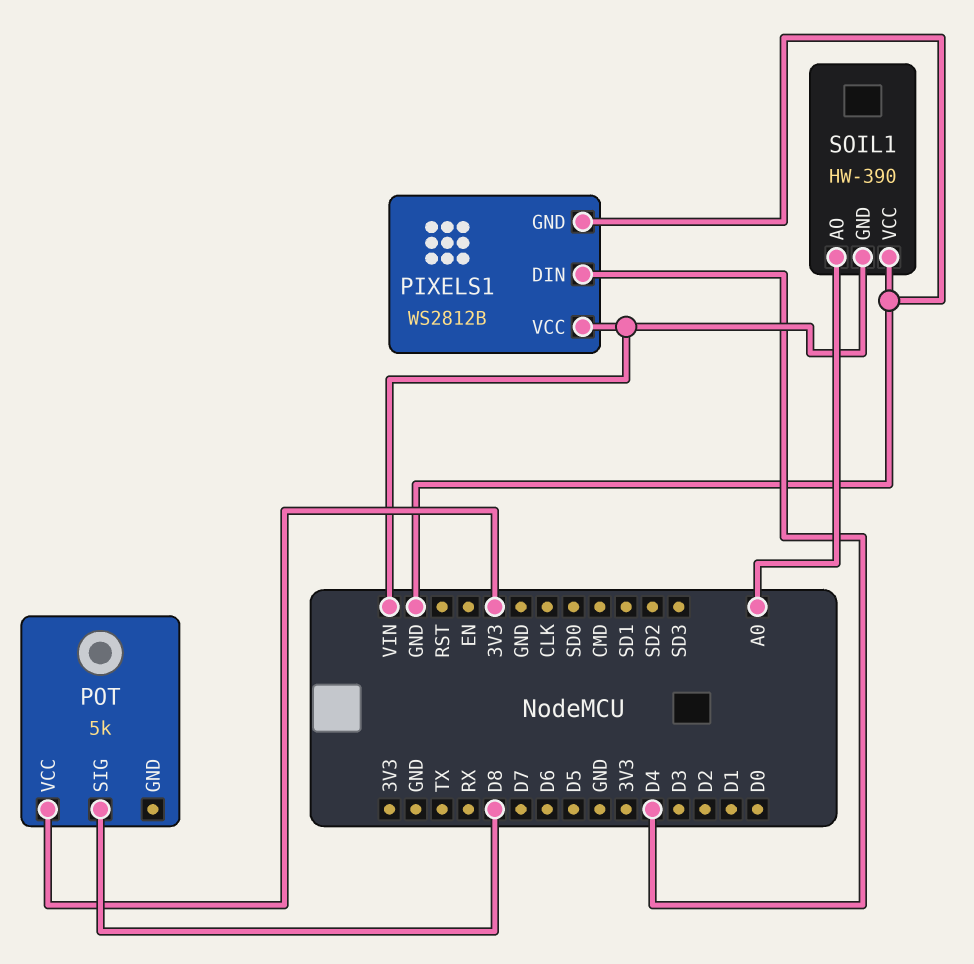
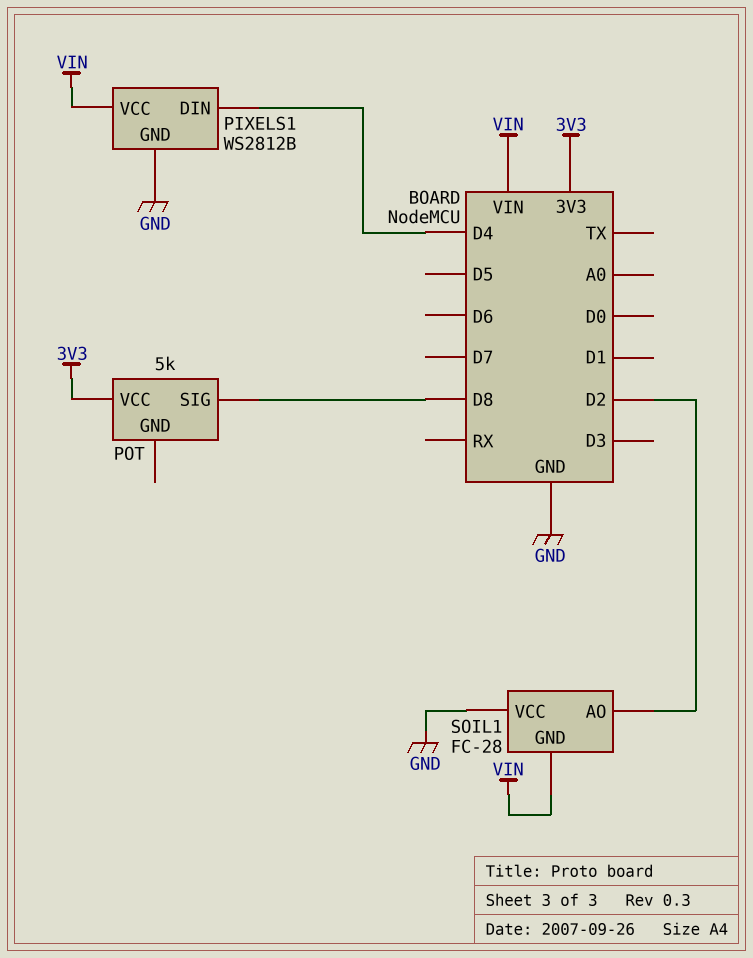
SOIL1: HW-390 -> FC-28
SOIL1 pin AO: A0 -> D2

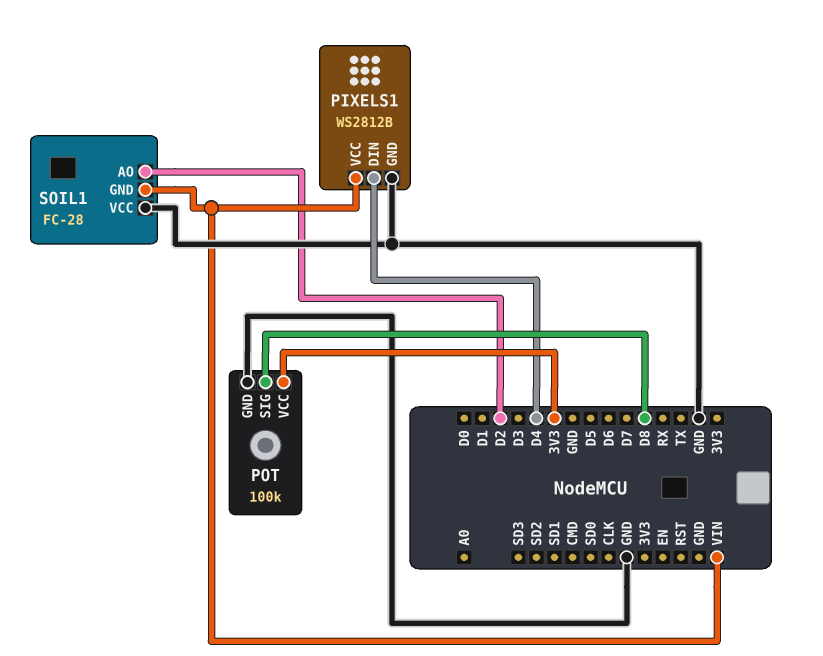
POT: 5k -> 100k
POT pin GND: none -> GND

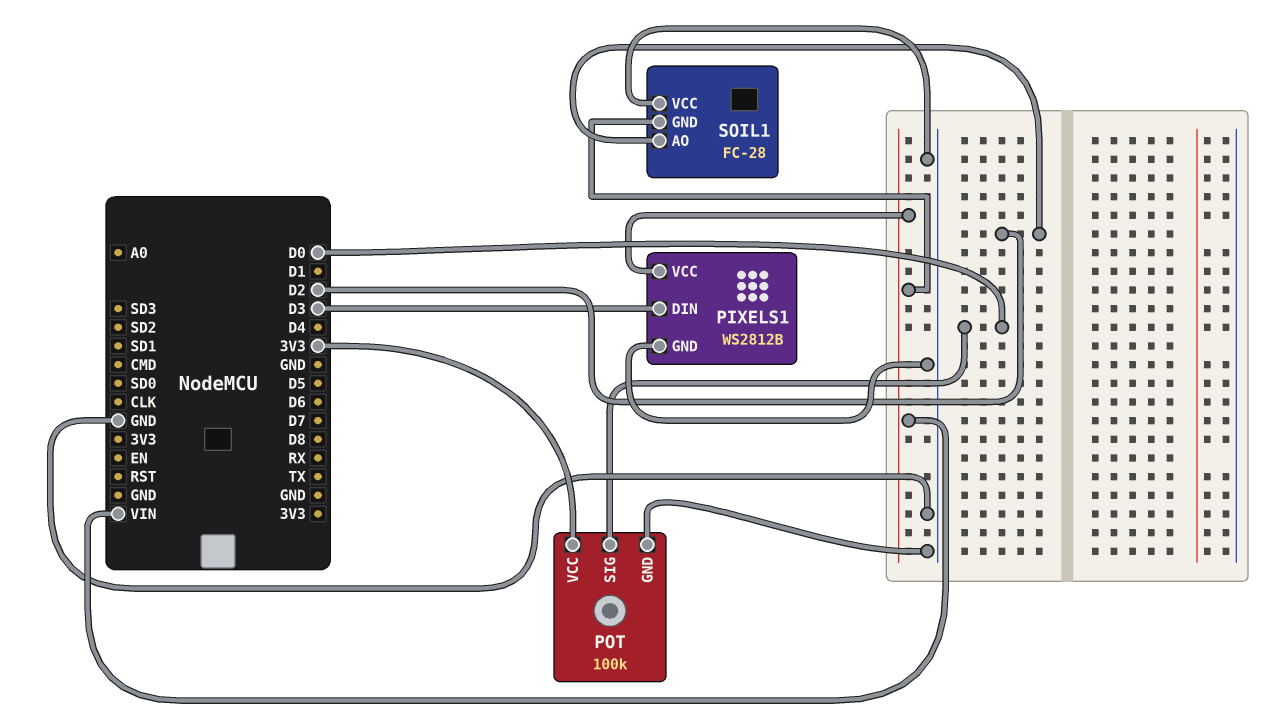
PIXELS1 pin DIN: D4 -> D3
POT pin SIG: D8 -> D0

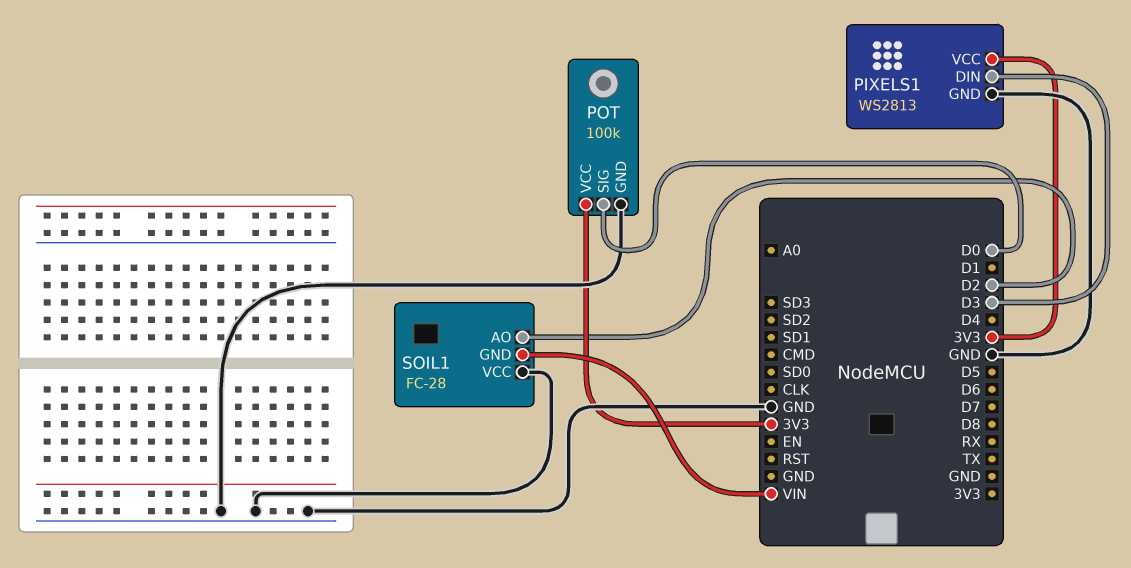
PIXELS1: WS2812B -> WS2813
PIXELS1 pin VCC: VIN -> 3V3

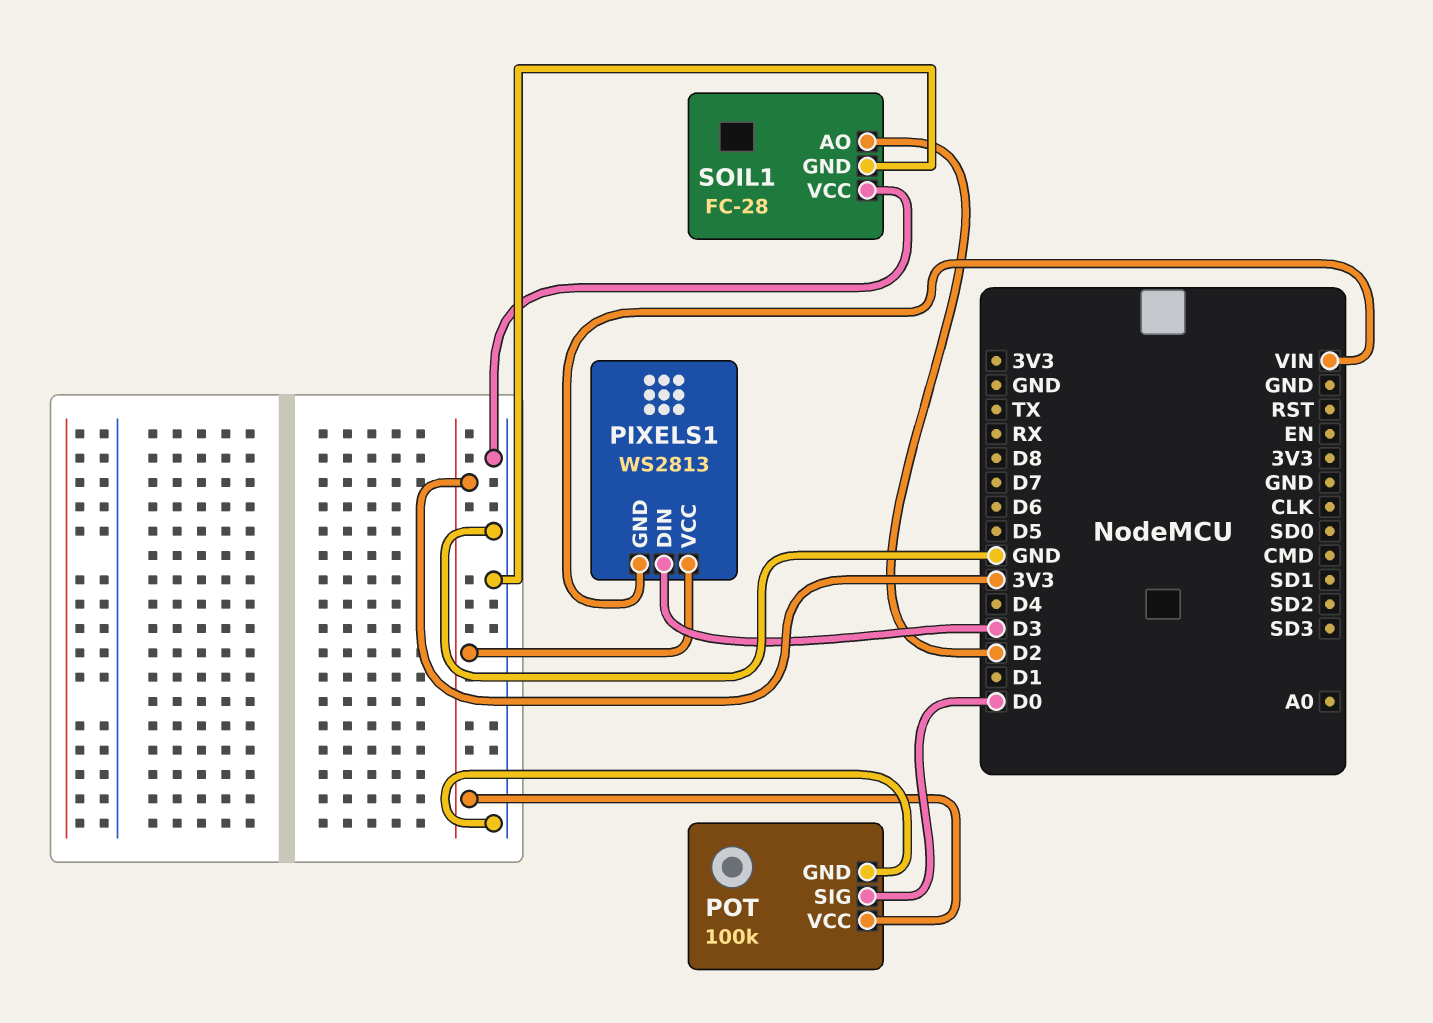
PIXELS1 pin GND: GND -> VIN
SOIL1 pin GND: VIN -> GND

